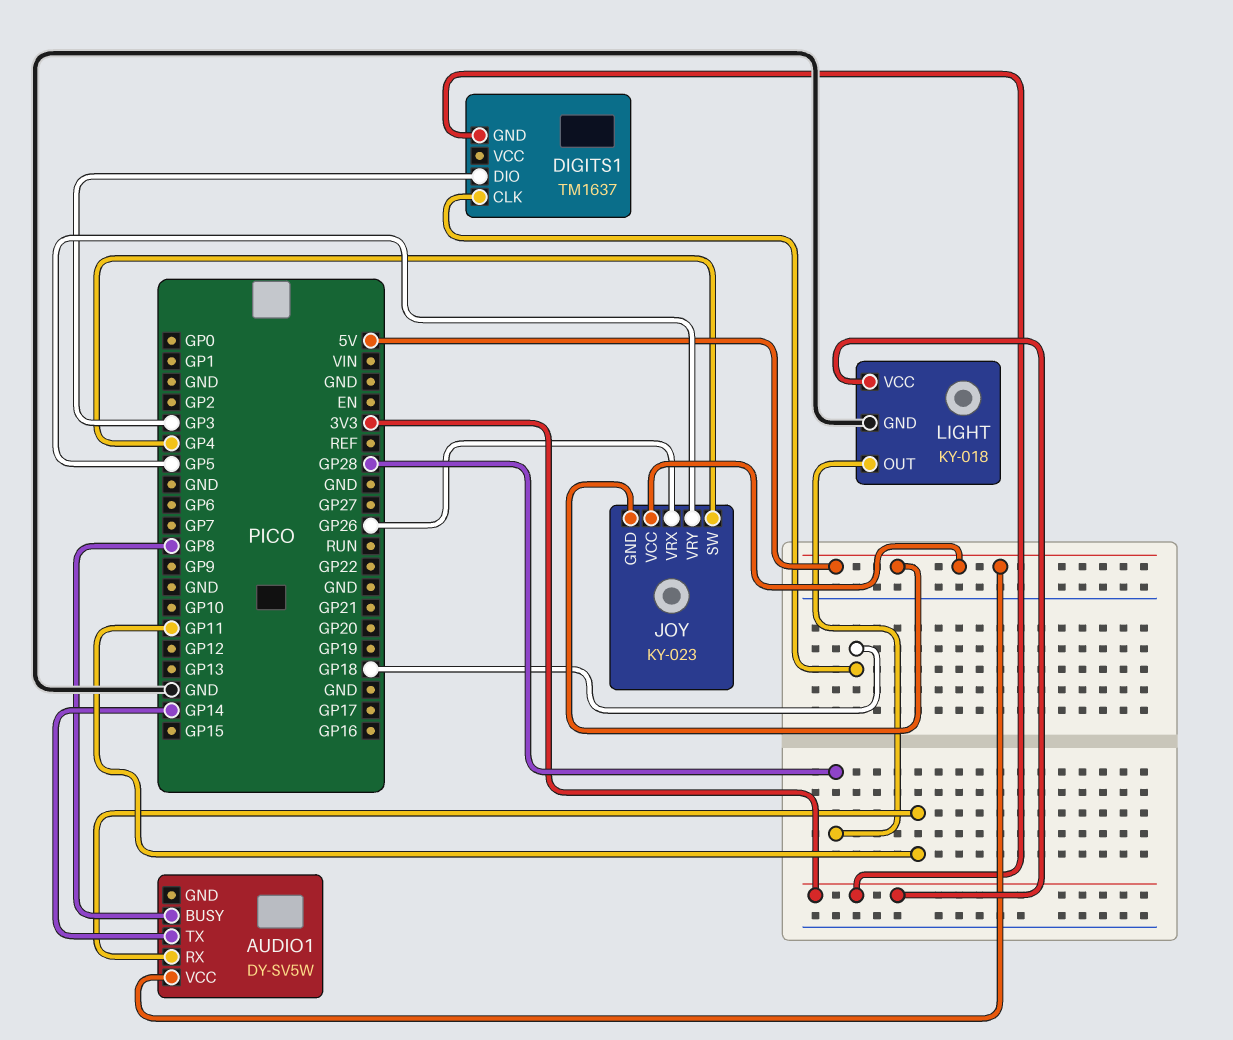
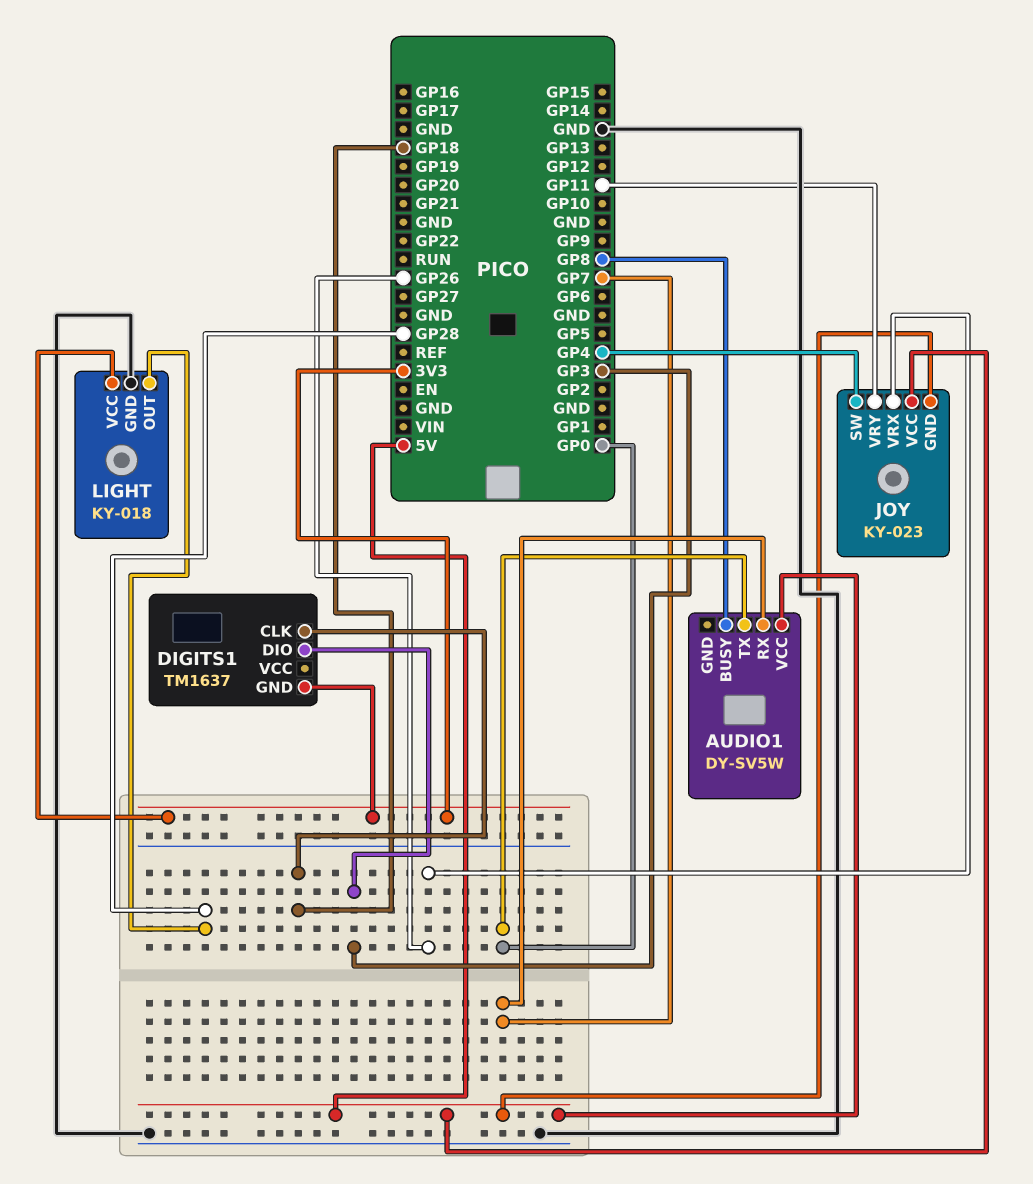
AUDIO1 pin RX: GP11 -> GP7
AUDIO1 pin TX: GP14 -> GP0
JOY pin VRY: GP5 -> GP11

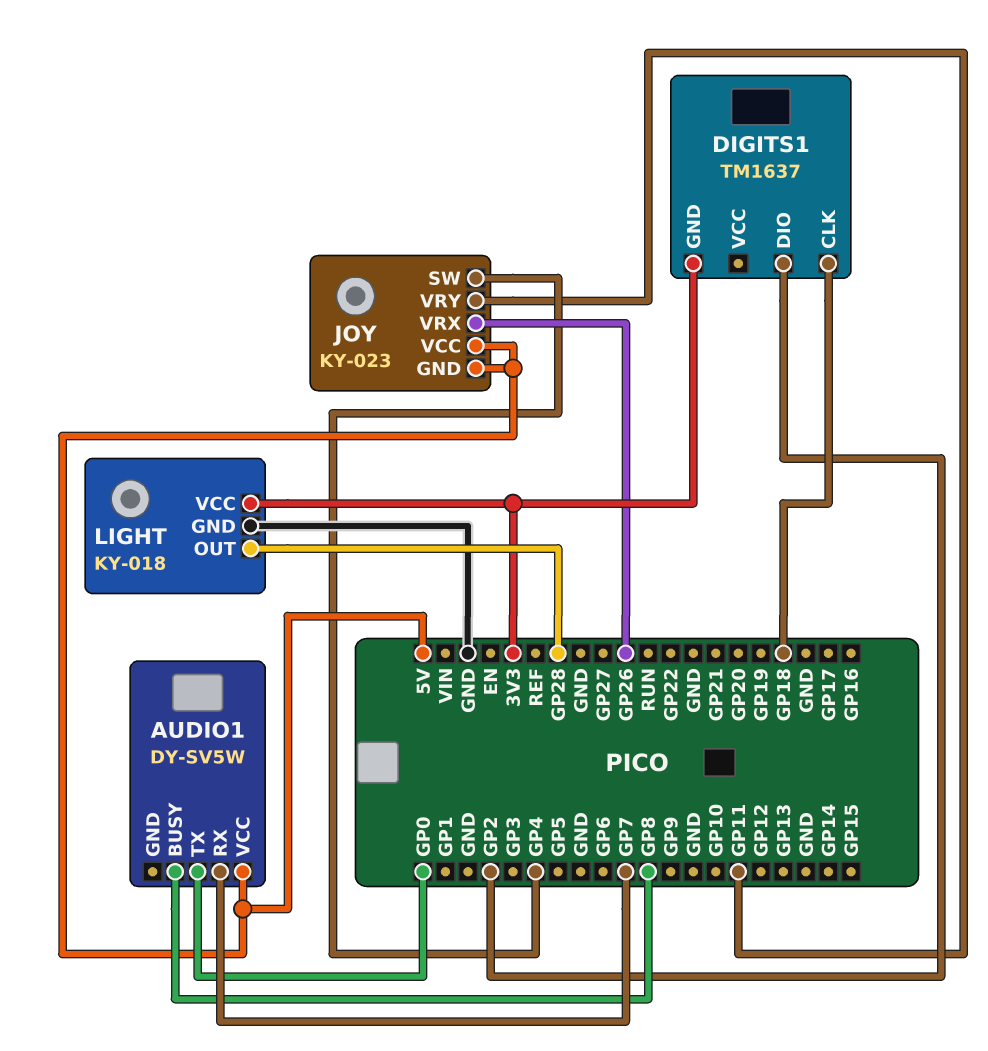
DIGITS1 pin DIO: GP3 -> GP2

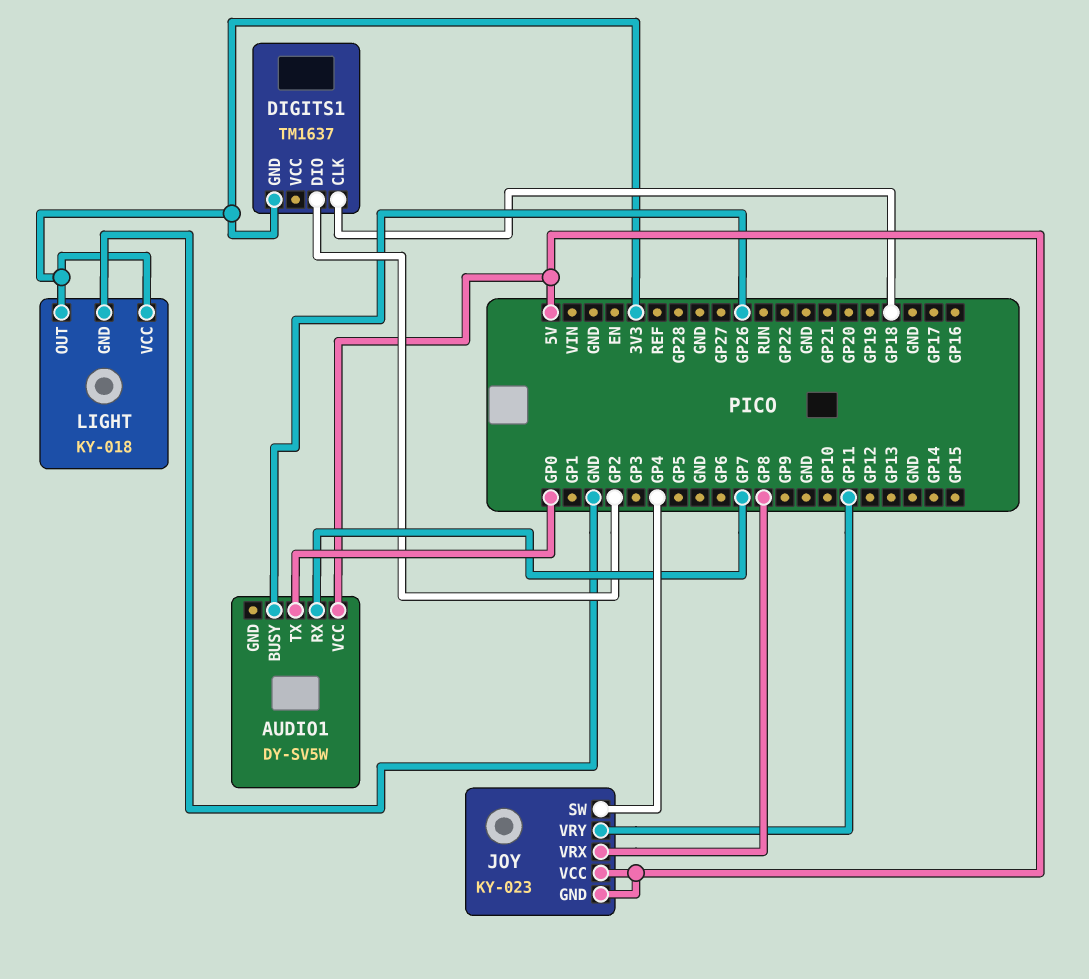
AUDIO1 pin BUSY: GP8 -> GP26
JOY pin VRX: GP26 -> GP8
LIGHT pin OUT: GP28 -> 3V3

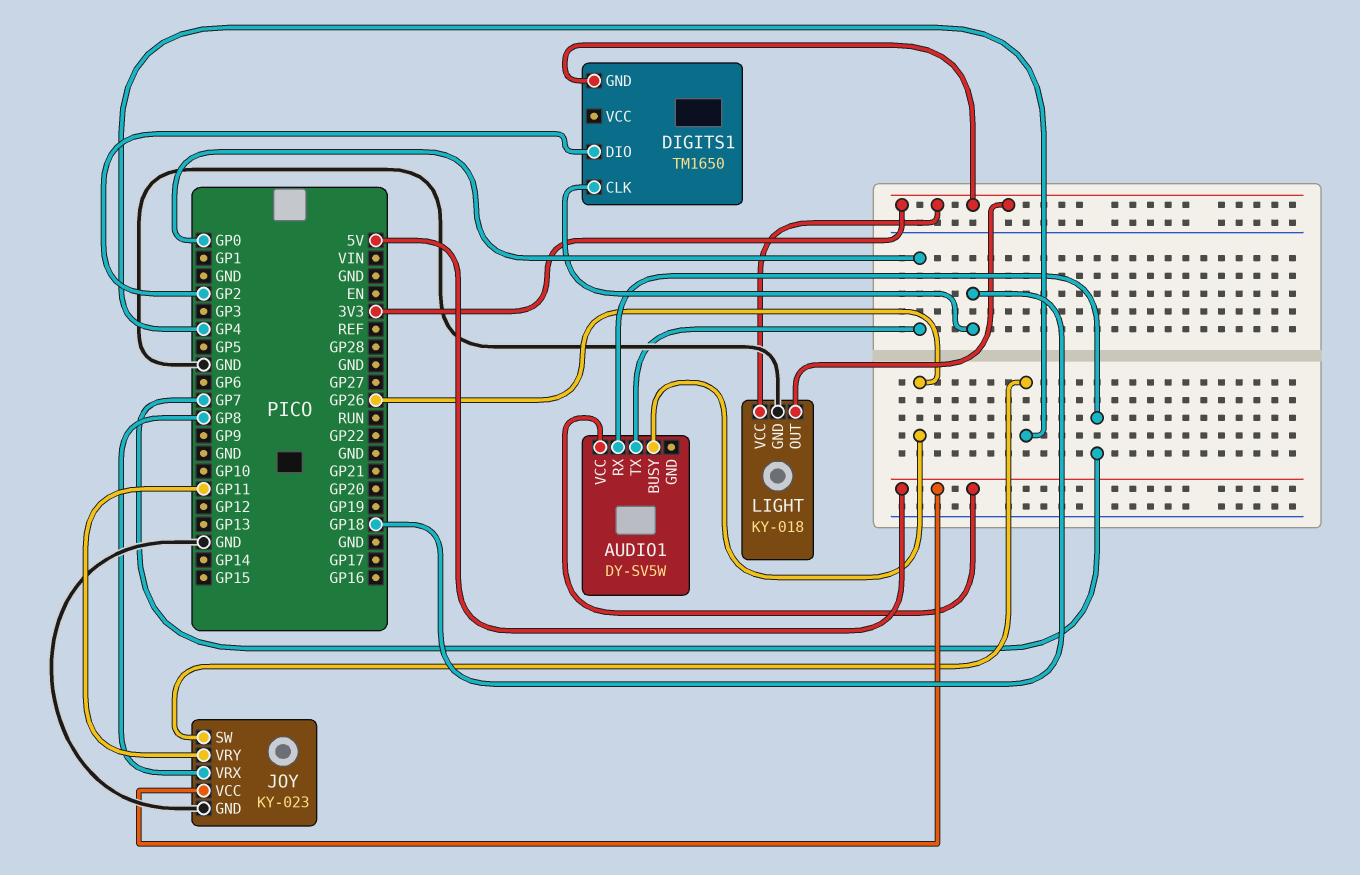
DIGITS1: TM1637 -> TM1650
JOY pin GND: 5V -> GND

